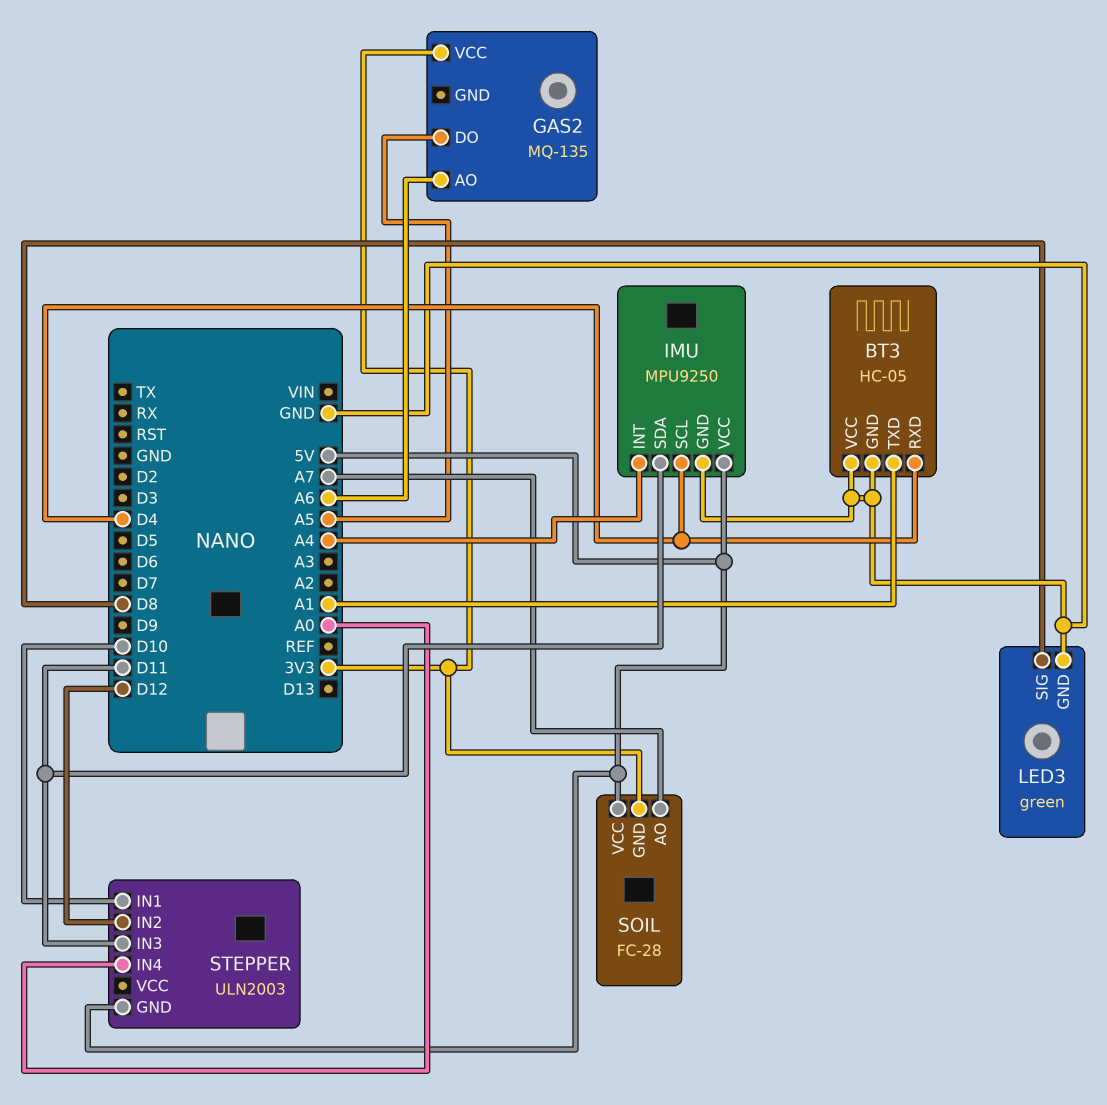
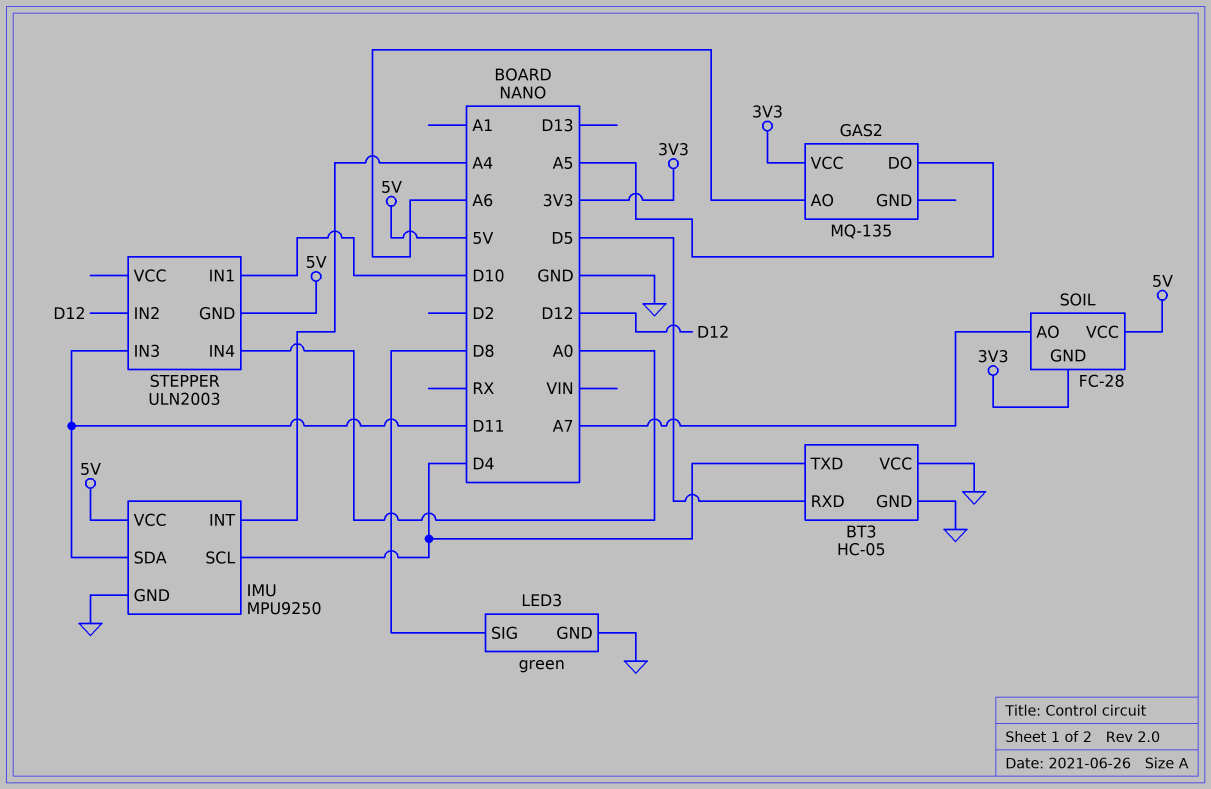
BT3 pin RXD: D4 -> D5
BT3 pin TXD: A1 -> D4

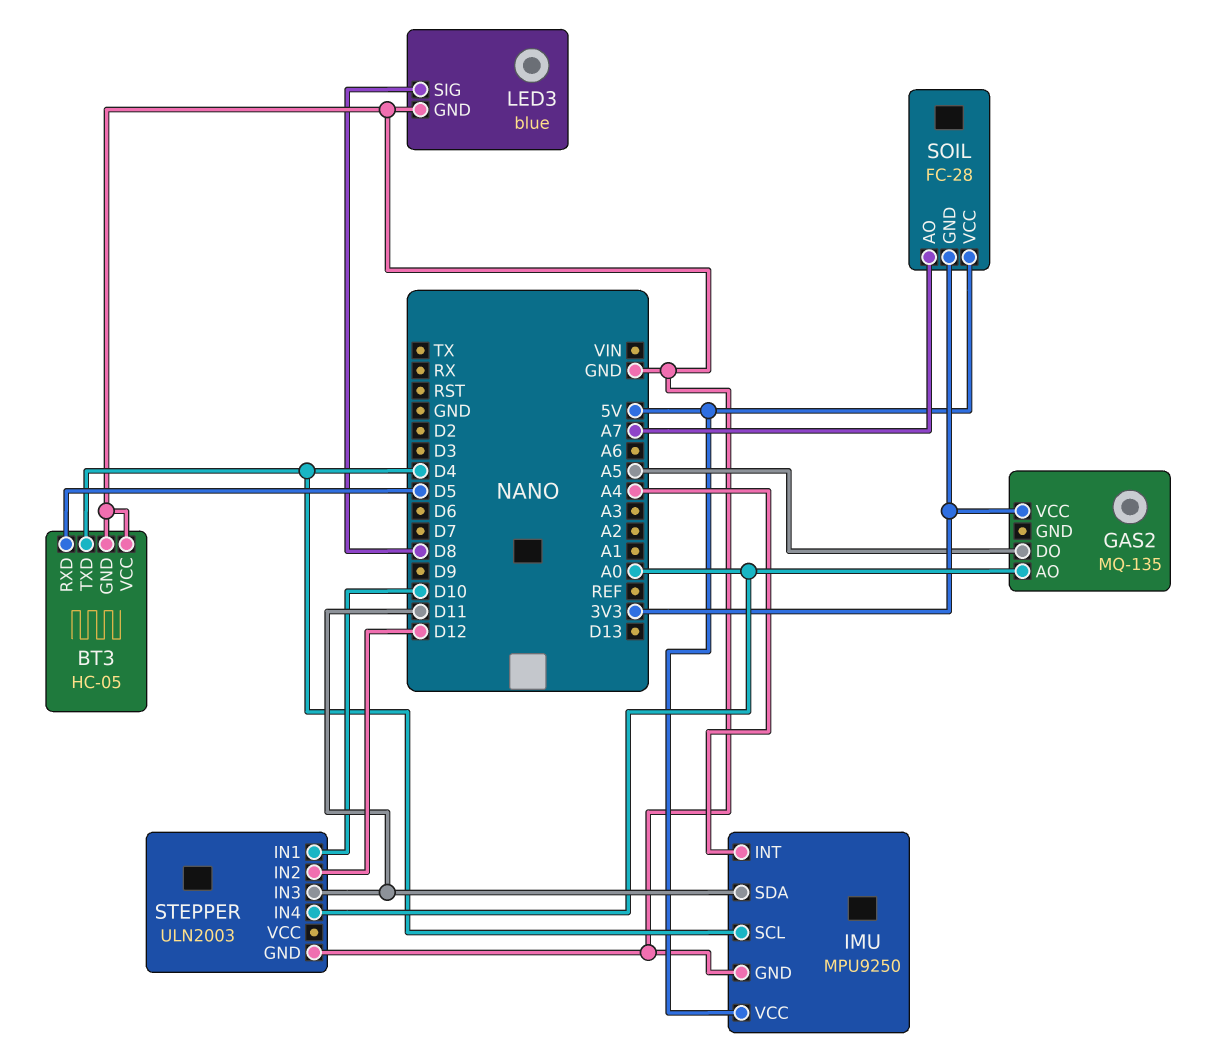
GAS2 pin AO: A6 -> A0
LED3: green -> blue
STEPPER pin GND: 5V -> GND

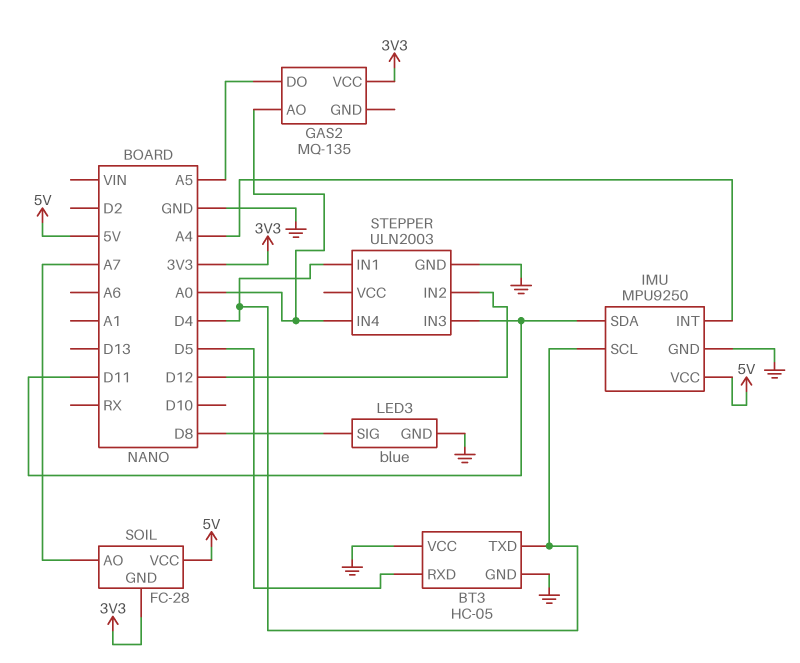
STEPPER pin IN1: D10 -> D4

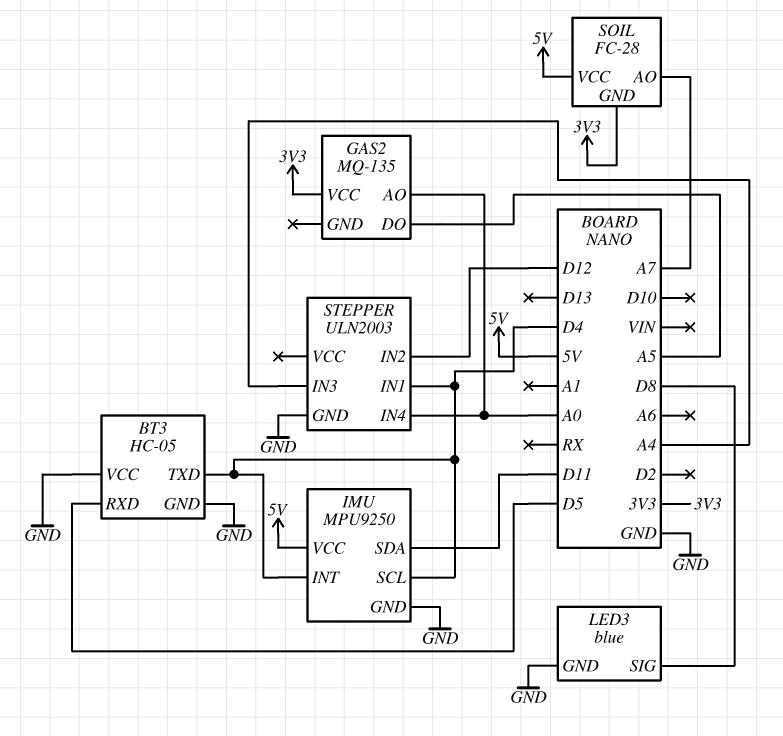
IMU pin INT: A4 -> D4
STEPPER pin IN3: D11 -> A4

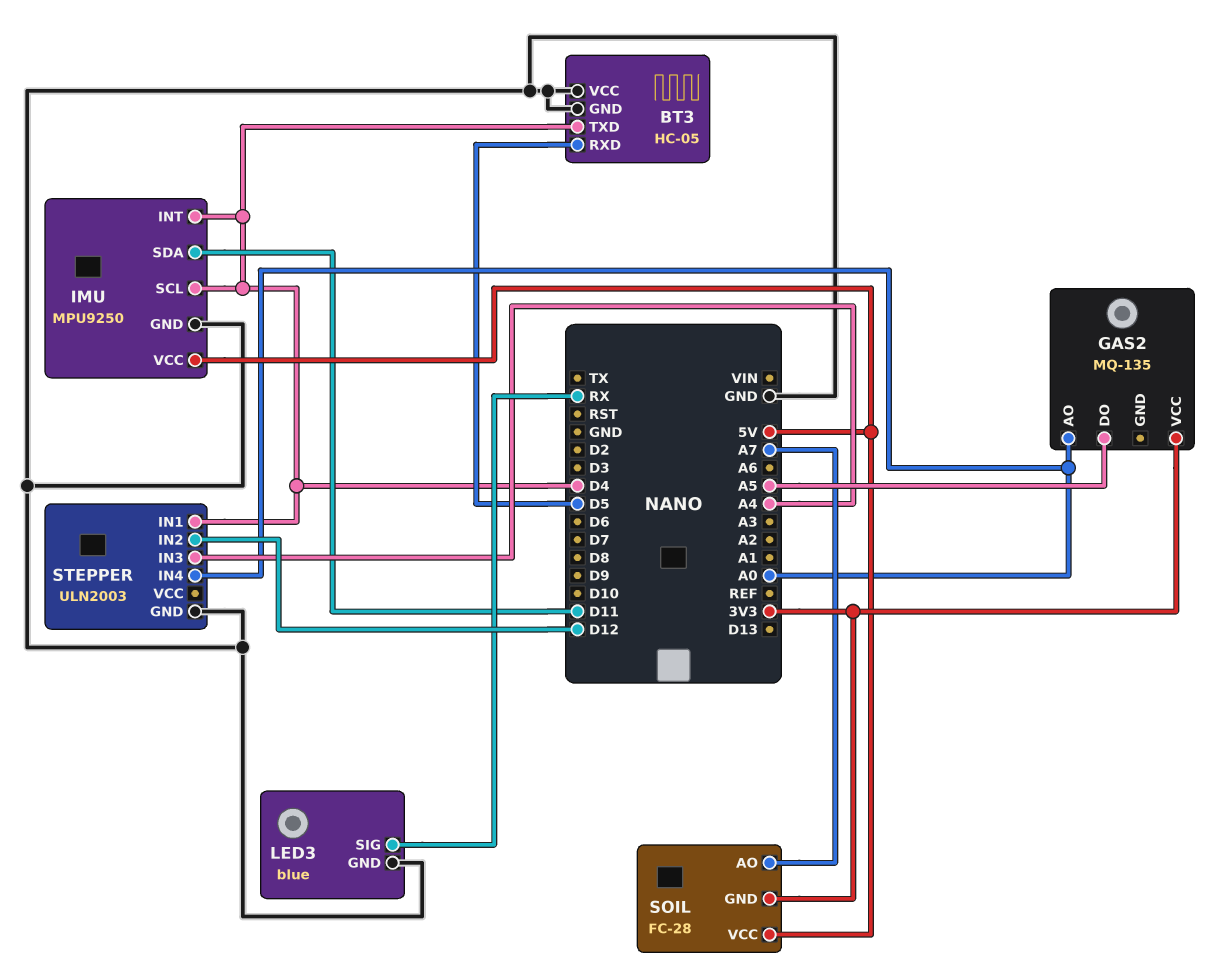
LED3 pin SIG: D8 -> RX

